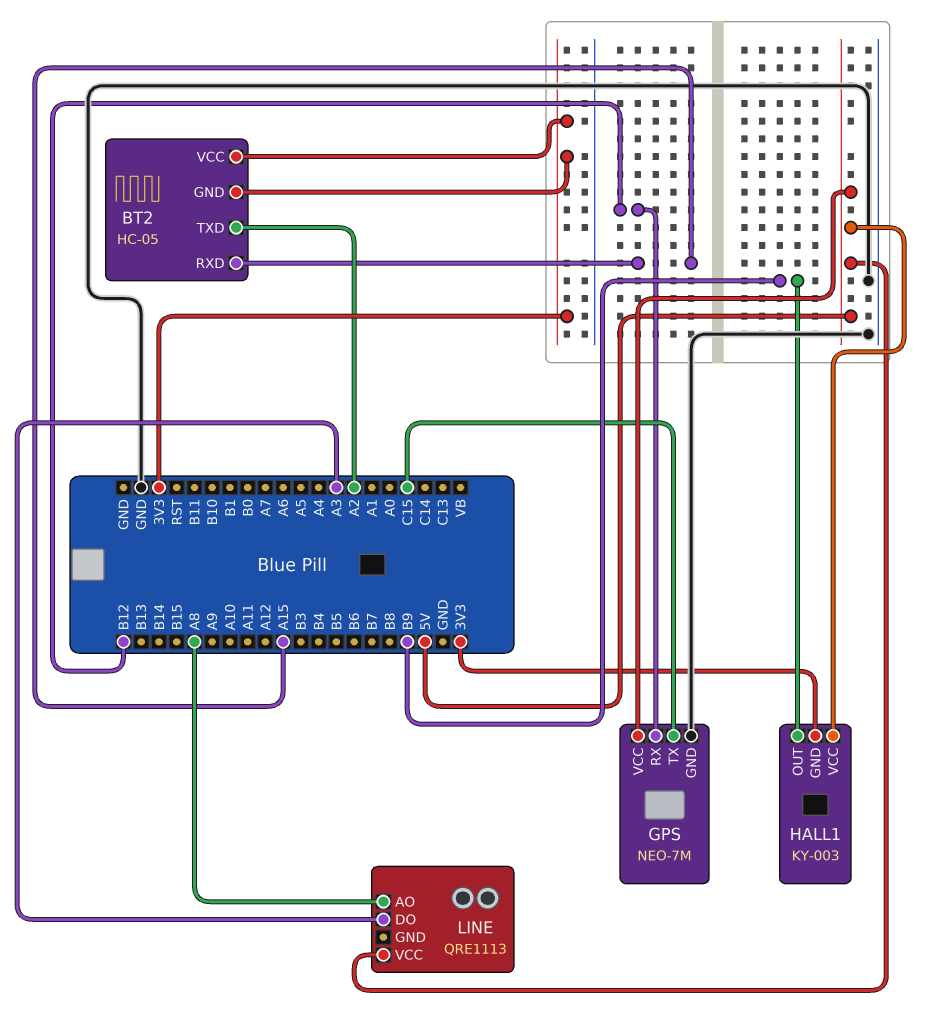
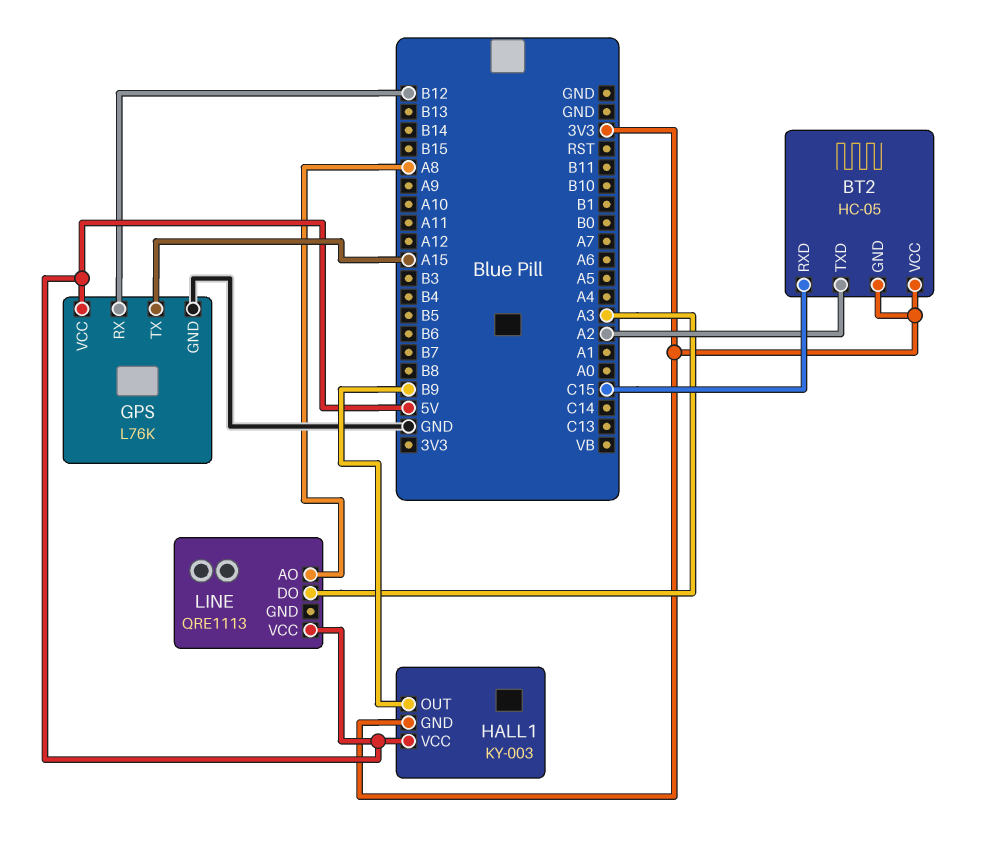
BT2 pin RXD: A15 -> C15
GPS: NEO-7M -> L76K
GPS pin TX: C15 -> A15

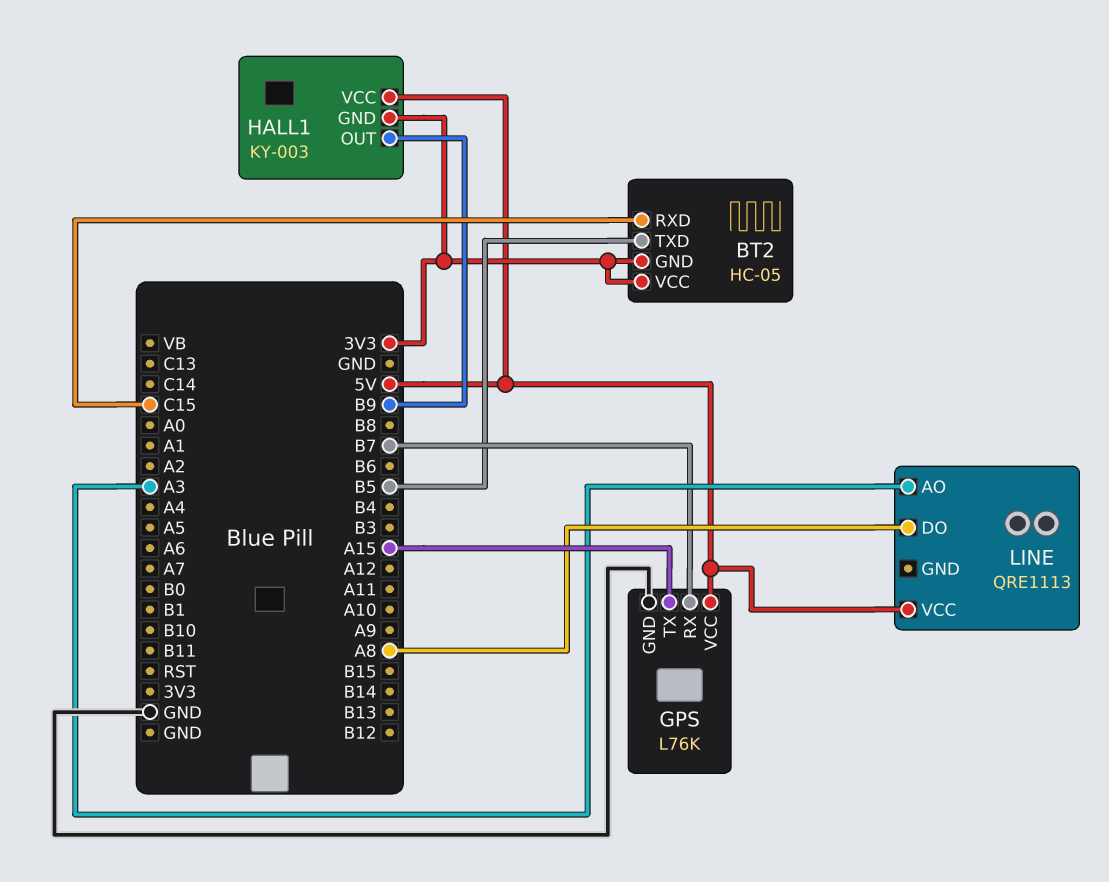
BT2 pin TXD: A2 -> B5
GPS pin RX: B12 -> B7
LINE pin AO: A8 -> A3
LINE pin DO: A3 -> A8

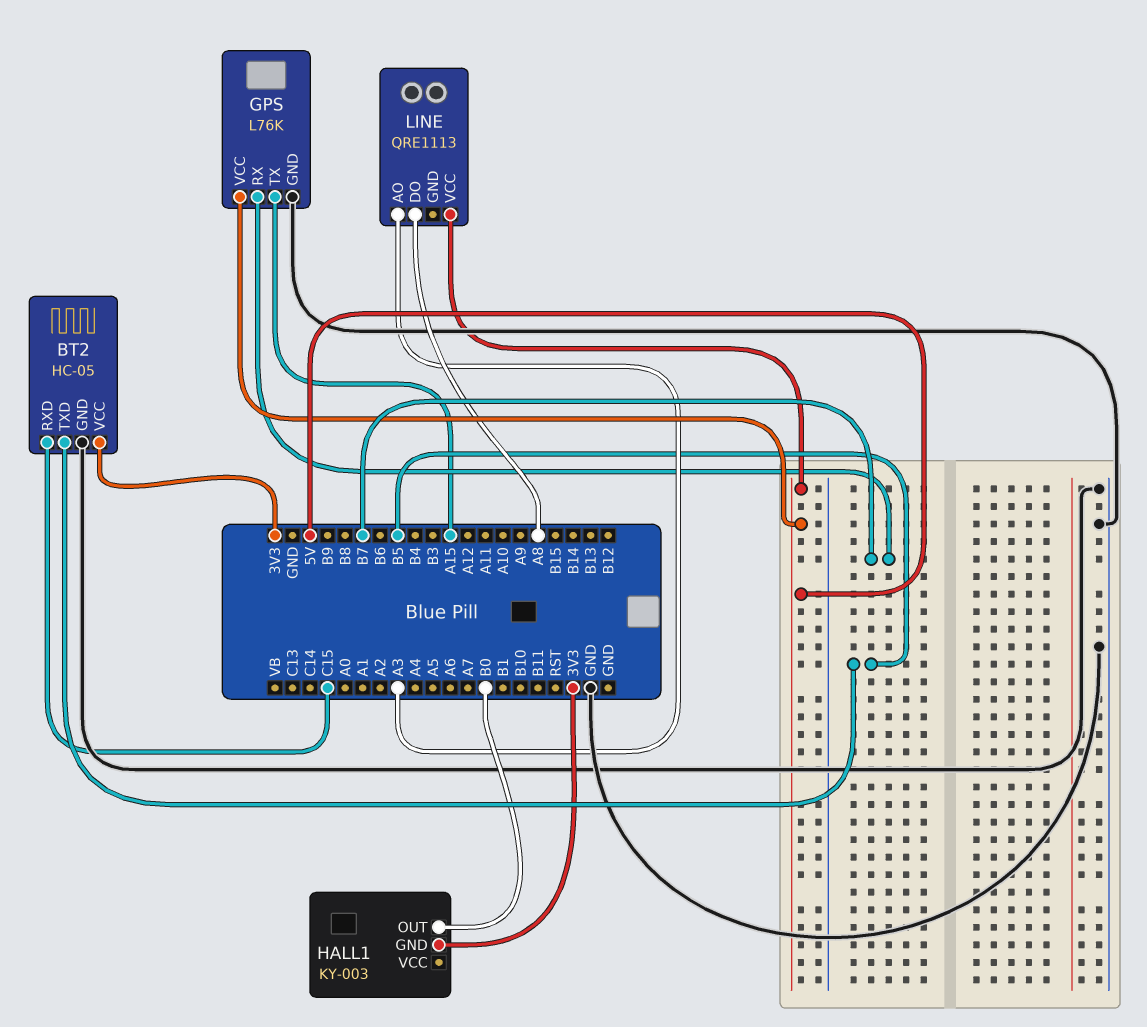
BT2 pin GND: 3V3 -> GND
HALL1 pin OUT: B9 -> B0
HALL1 pin VCC: 5V -> none

